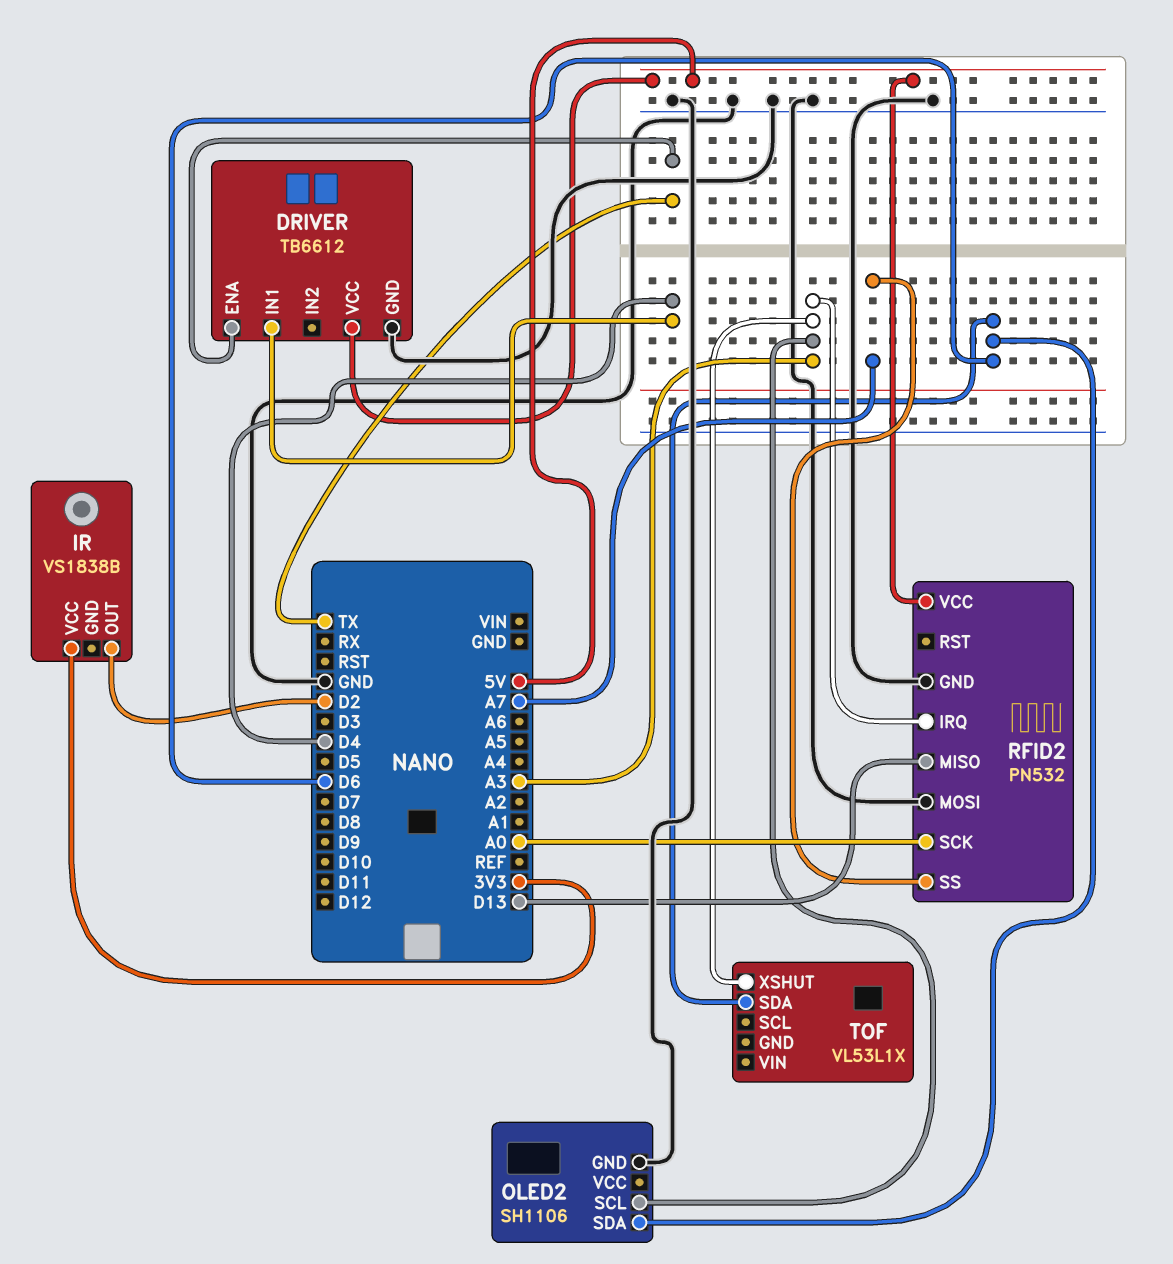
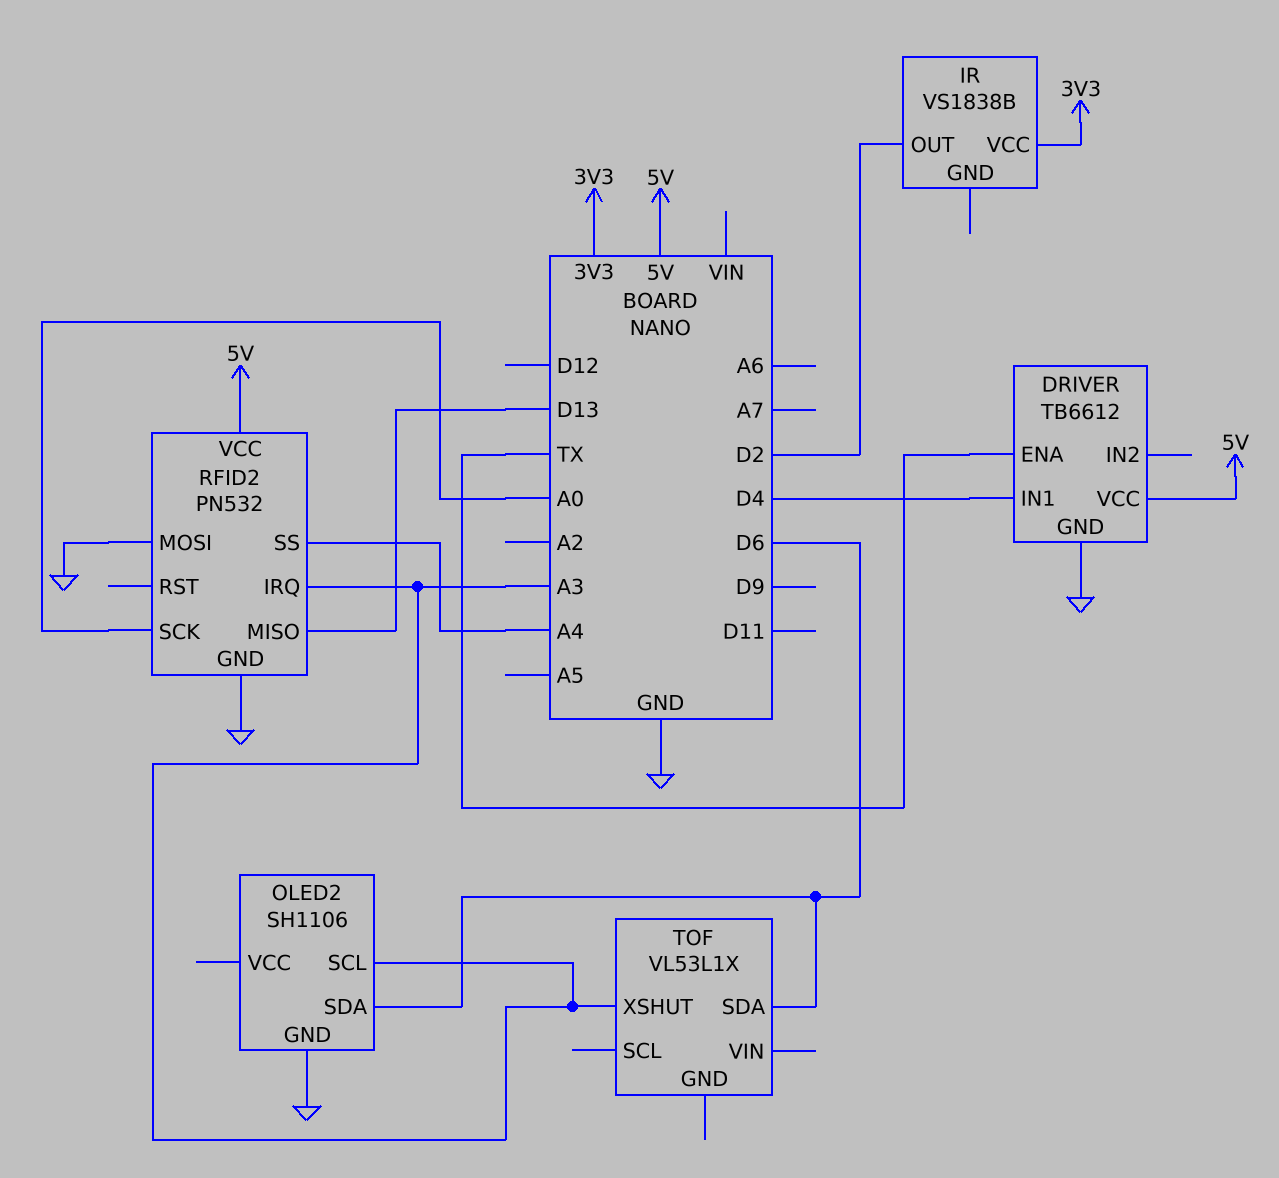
RFID2 pin SS: A7 -> A4

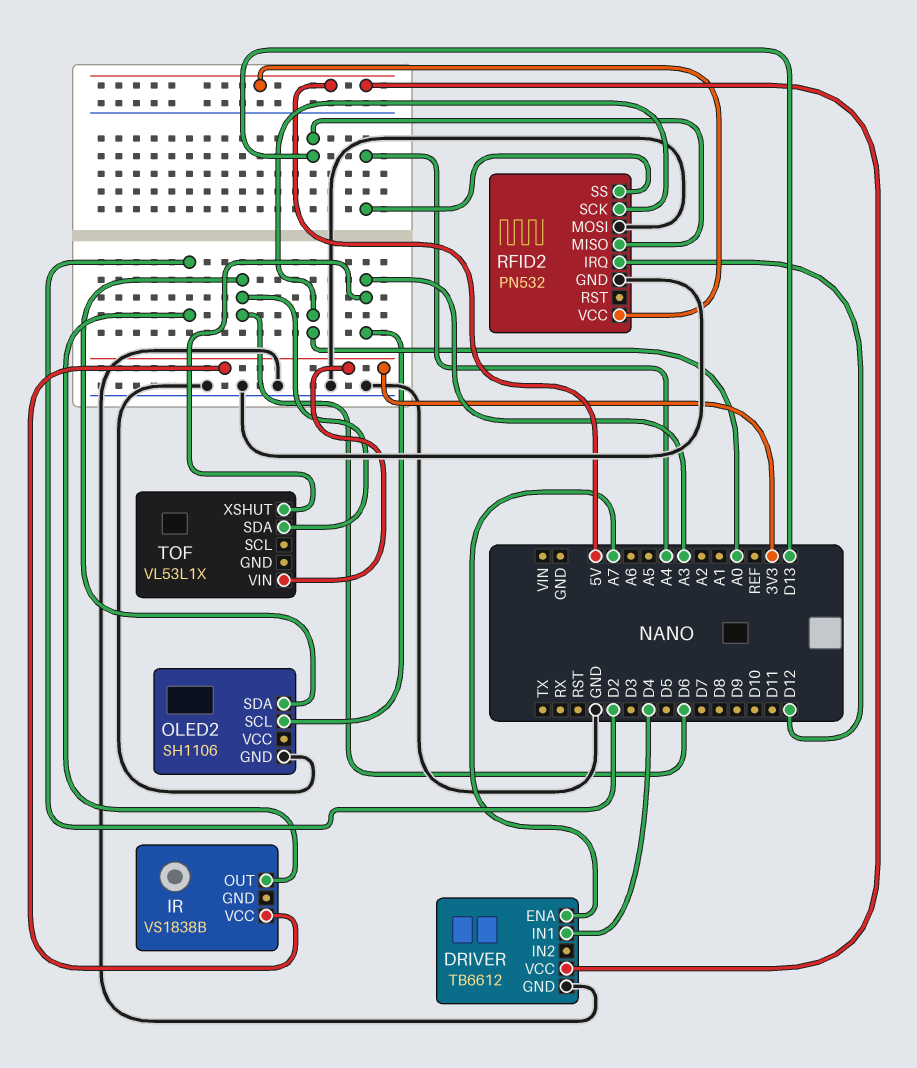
DRIVER pin ENA: TX -> A7
RFID2 pin IRQ: A3 -> D12
TOF pin VIN: none -> 3V3

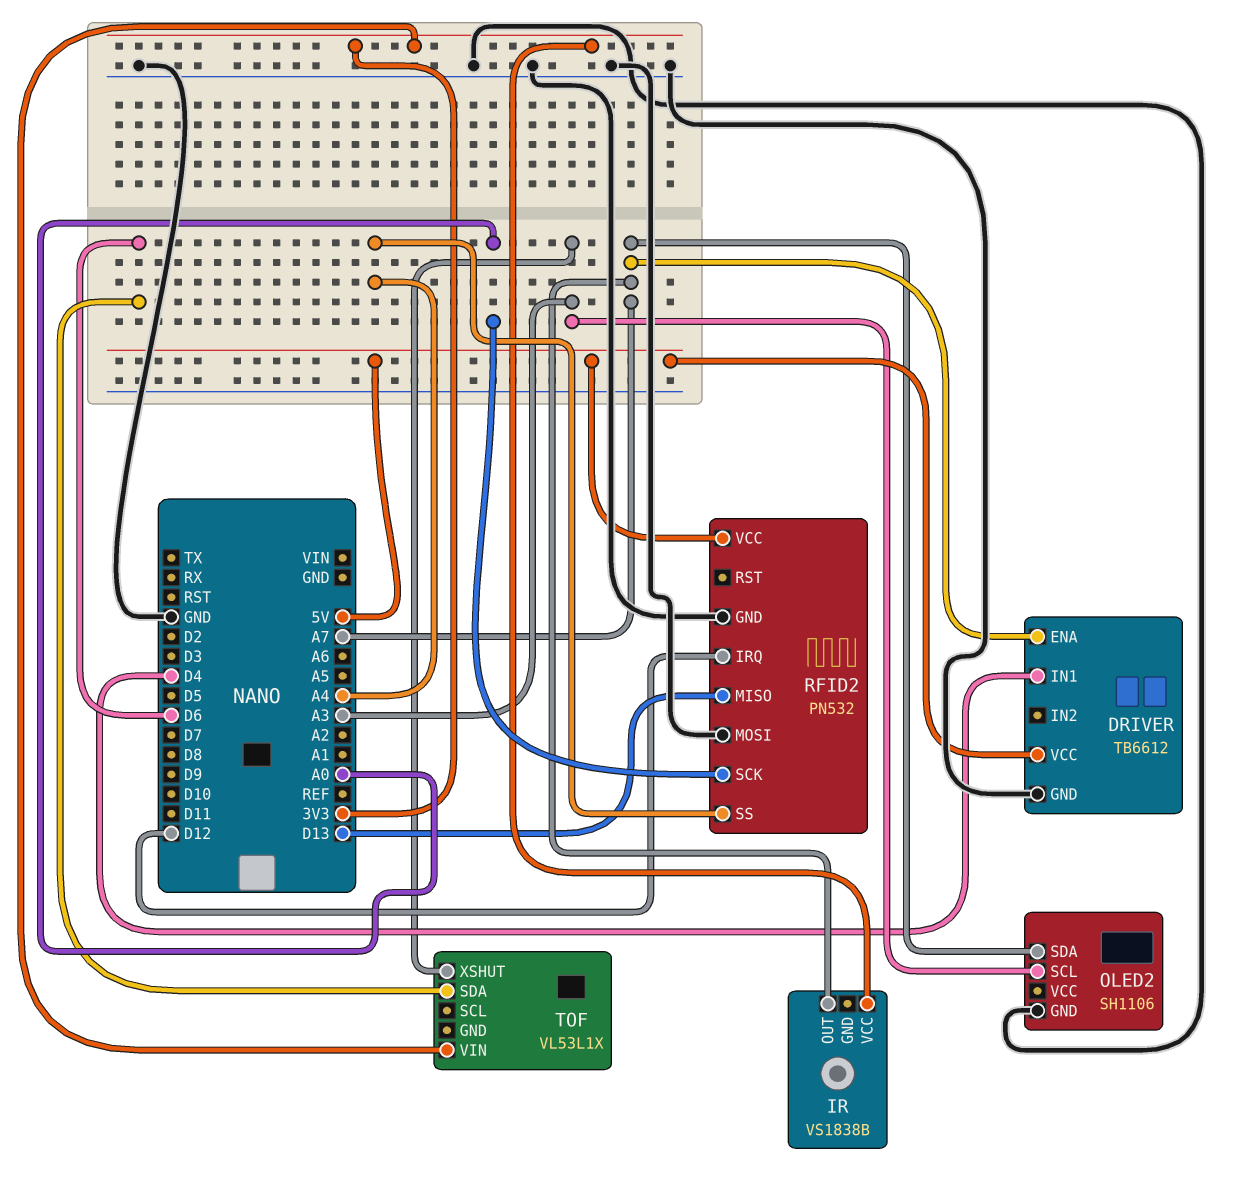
IR pin OUT: D2 -> A7
OLED2 pin SDA: D6 -> A7

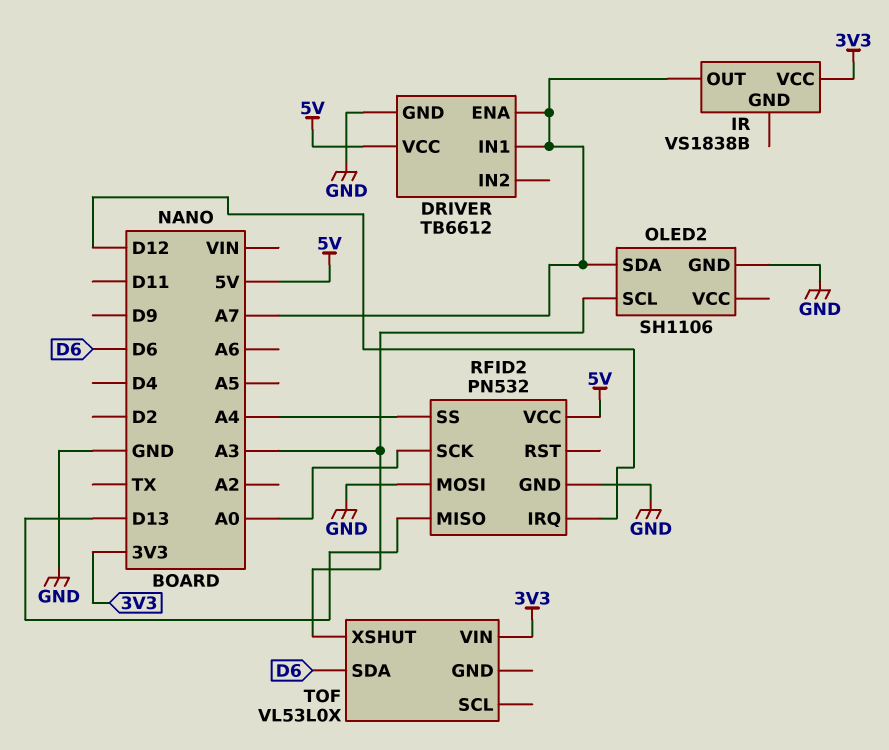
DRIVER pin IN1: D4 -> A7
TOF: VL53L1X -> VL53L0X

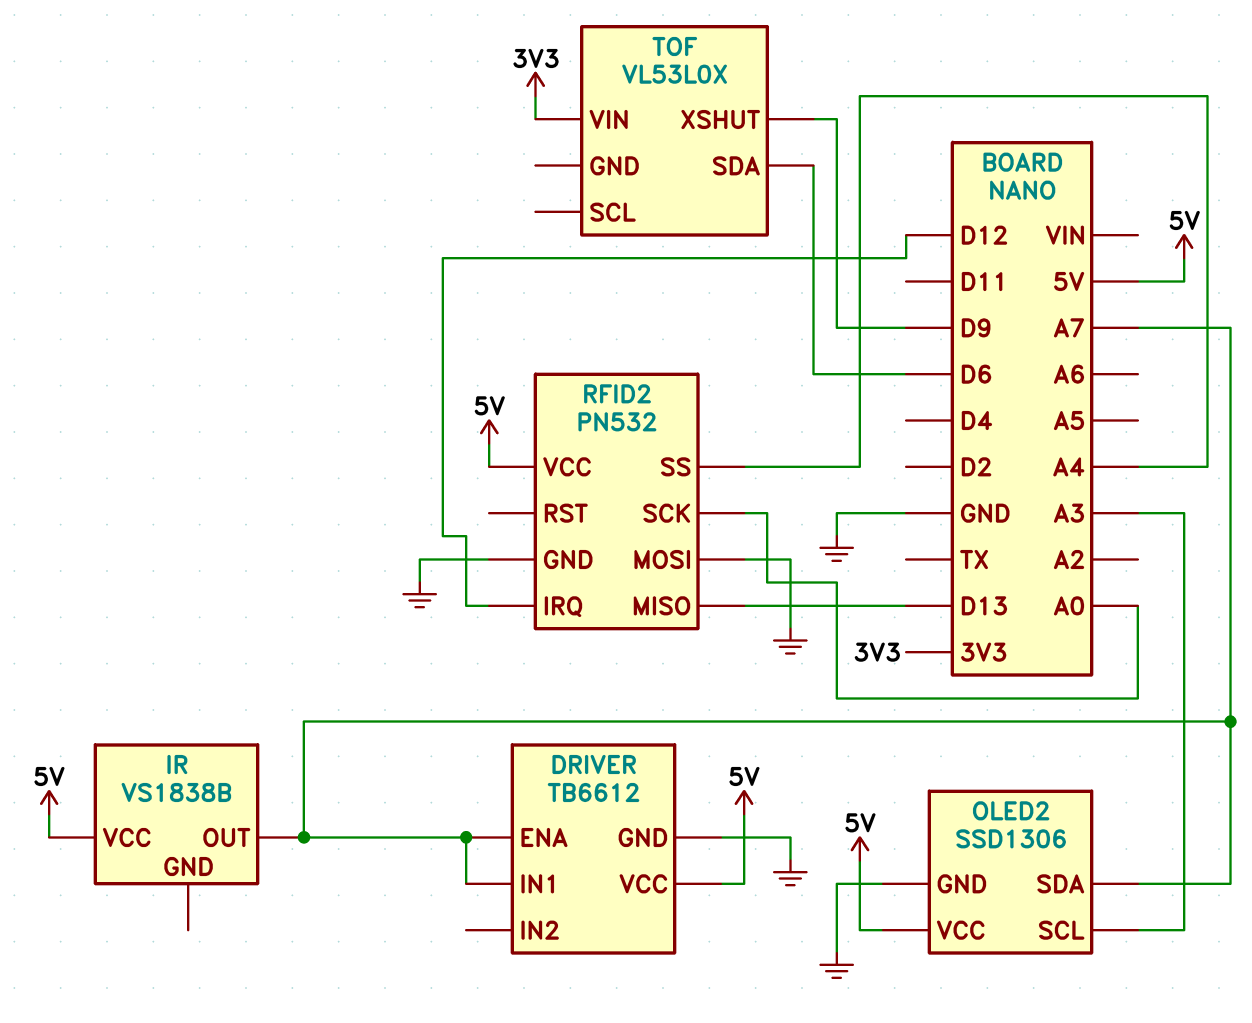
IR pin VCC: 3V3 -> 5V
OLED2: SH1106 -> SSD1306
OLED2 pin VCC: none -> 5V
TOF pin XSHUT: A3 -> D9

